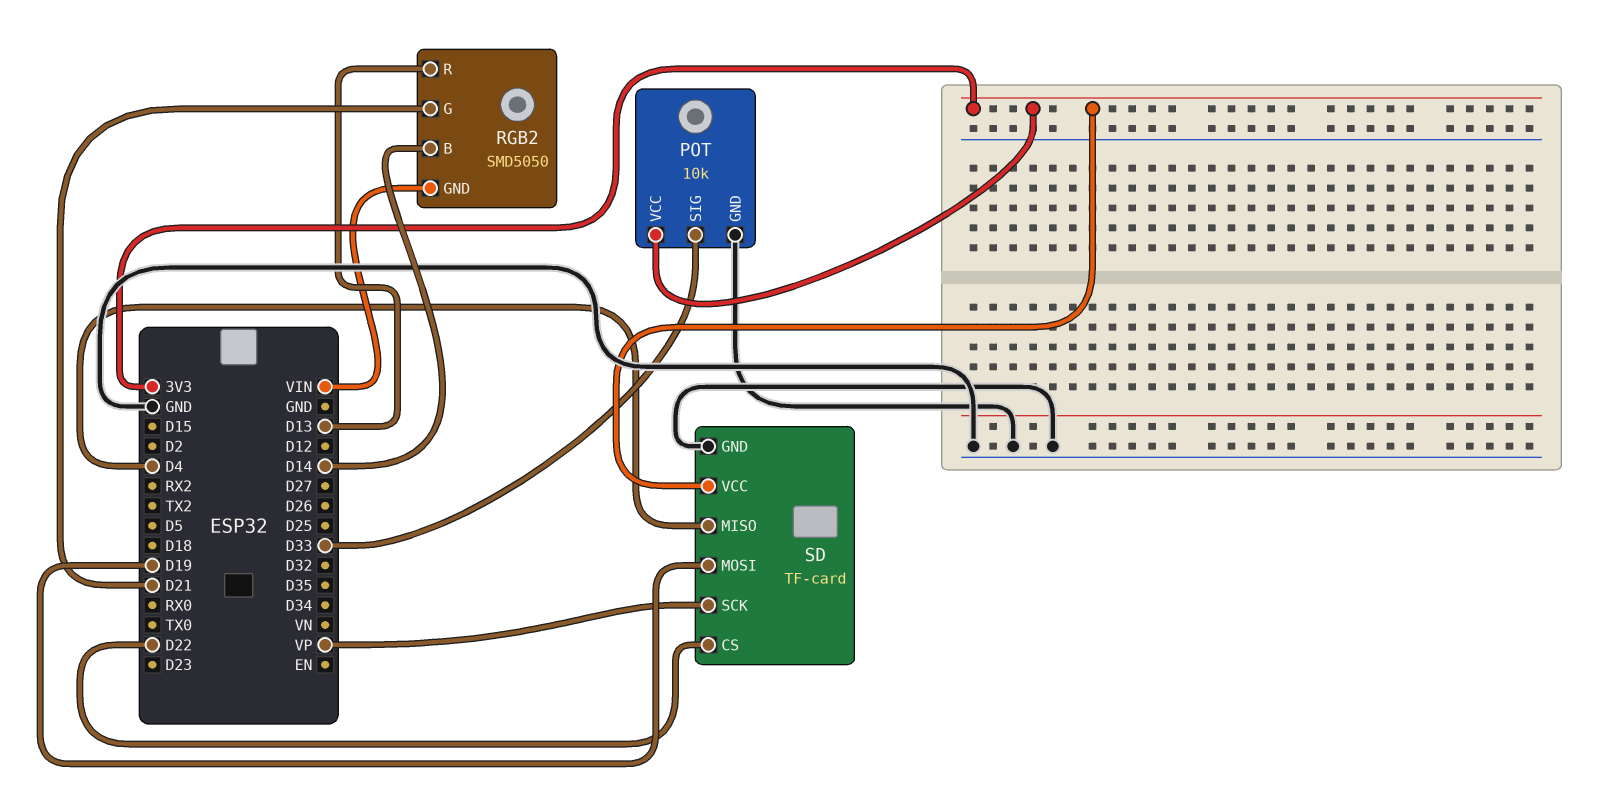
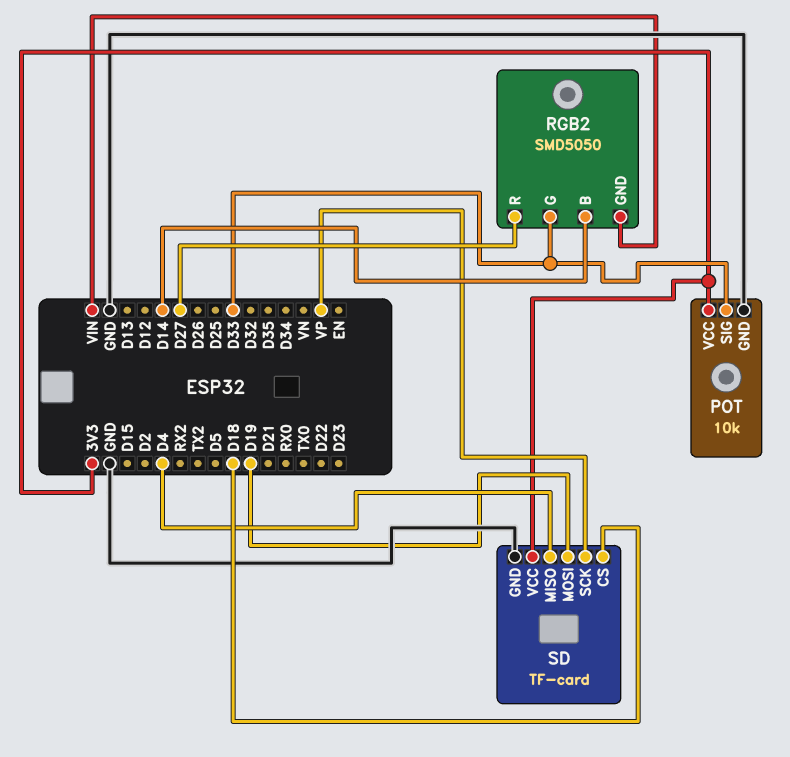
RGB2 pin G: D21 -> D33
RGB2 pin R: D13 -> D27
SD pin CS: D22 -> D18

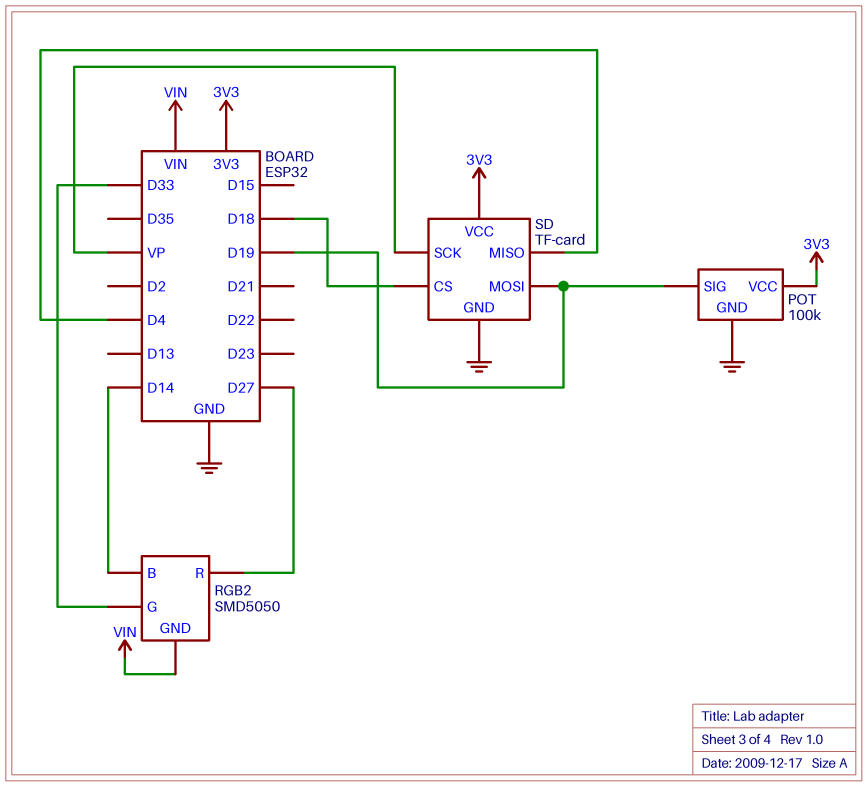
POT: 10k -> 100k
POT pin SIG: D33 -> D19

